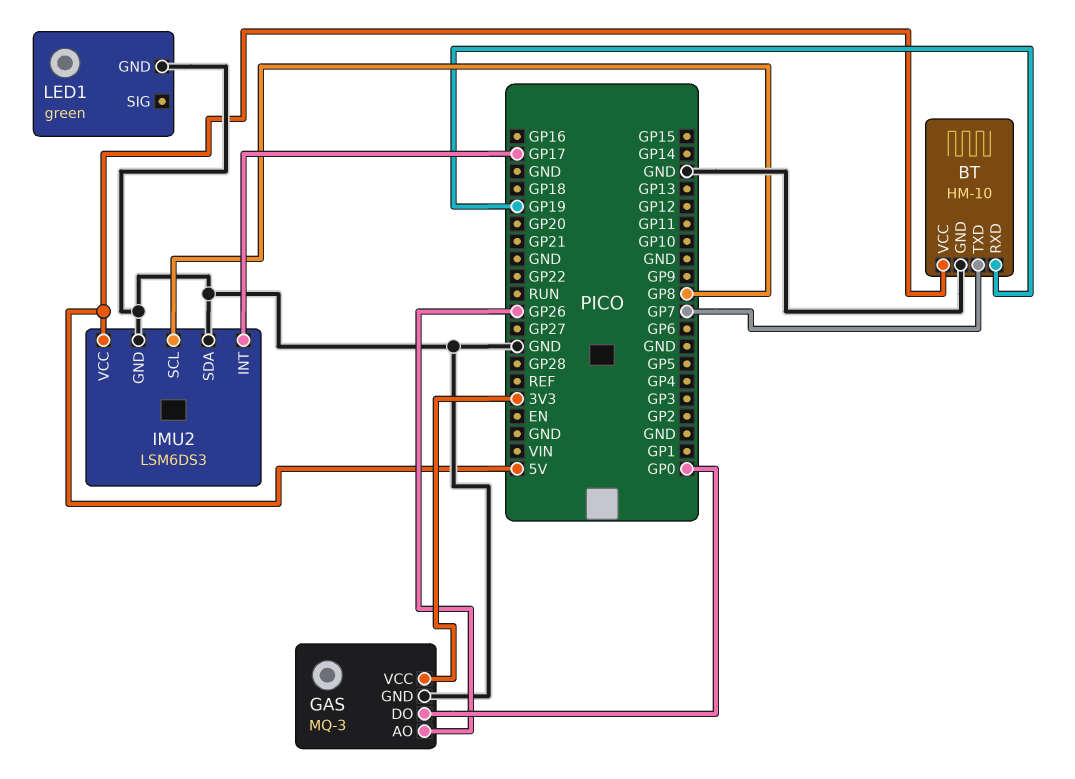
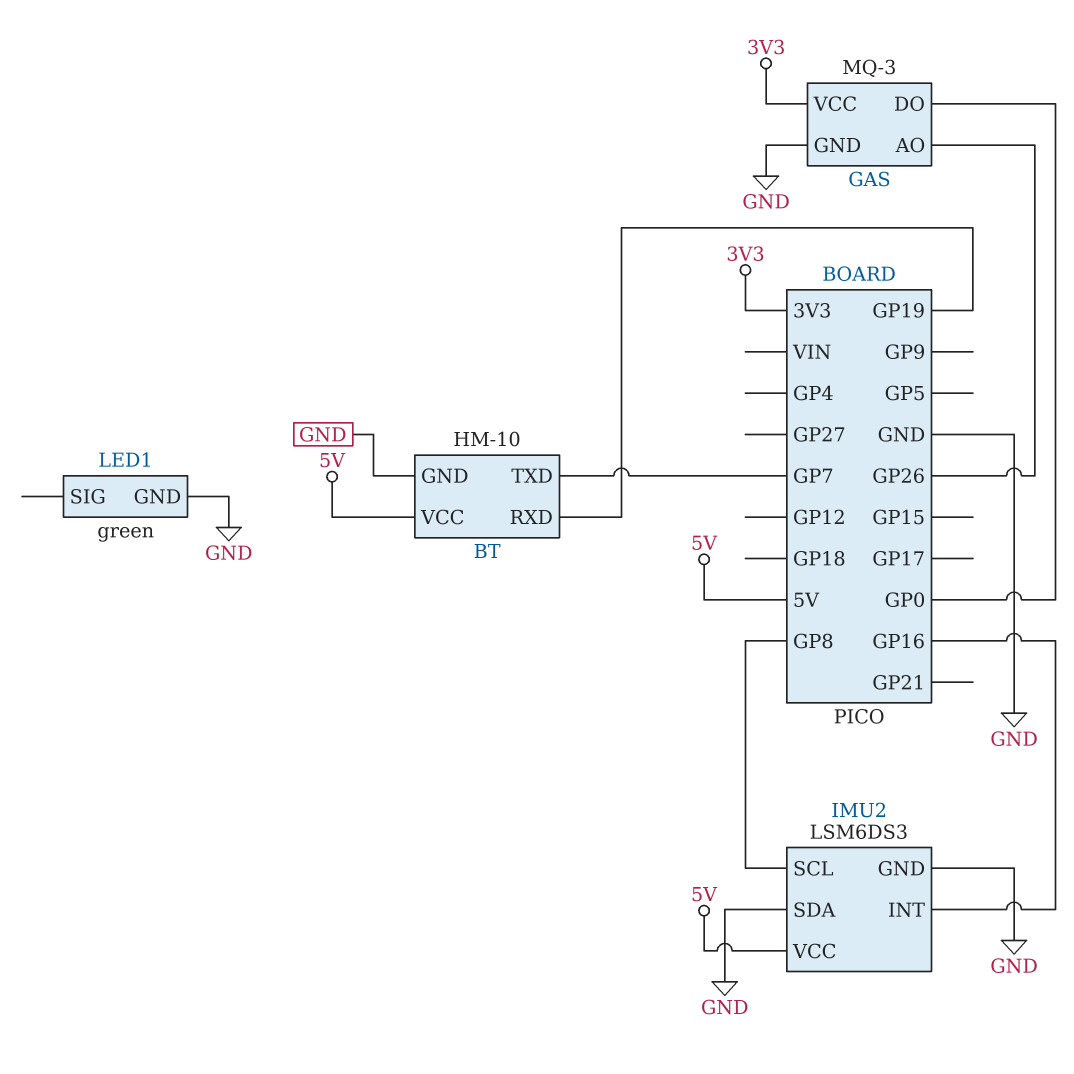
IMU2 pin INT: GP17 -> GP16

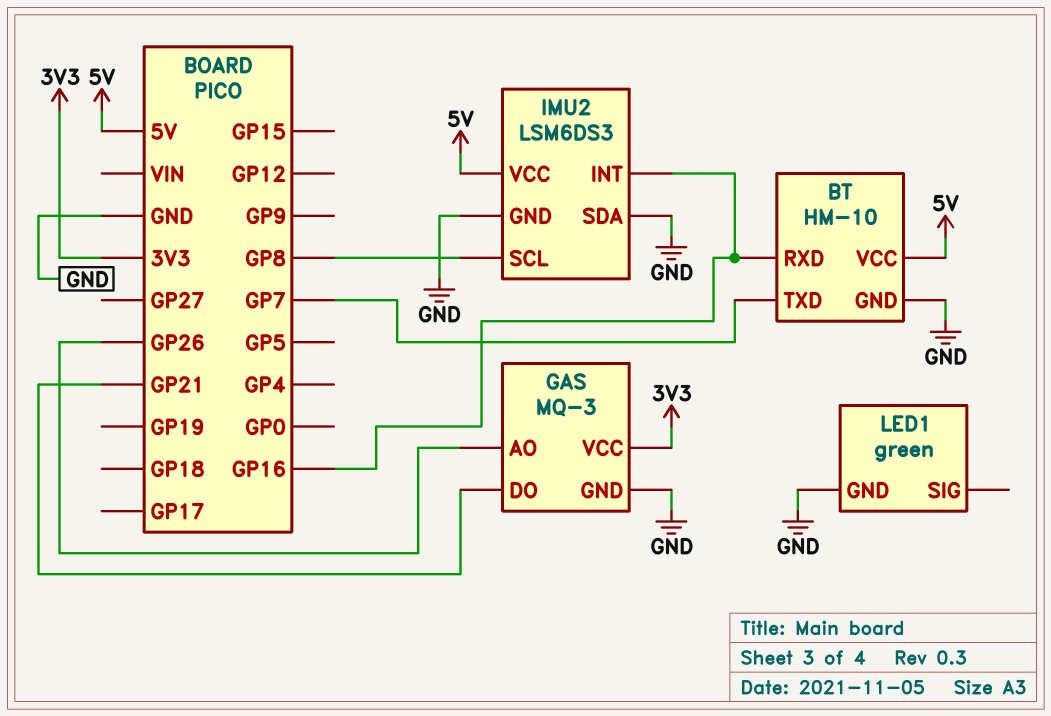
BT pin RXD: GP19 -> GP16
GAS pin DO: GP0 -> GP21

